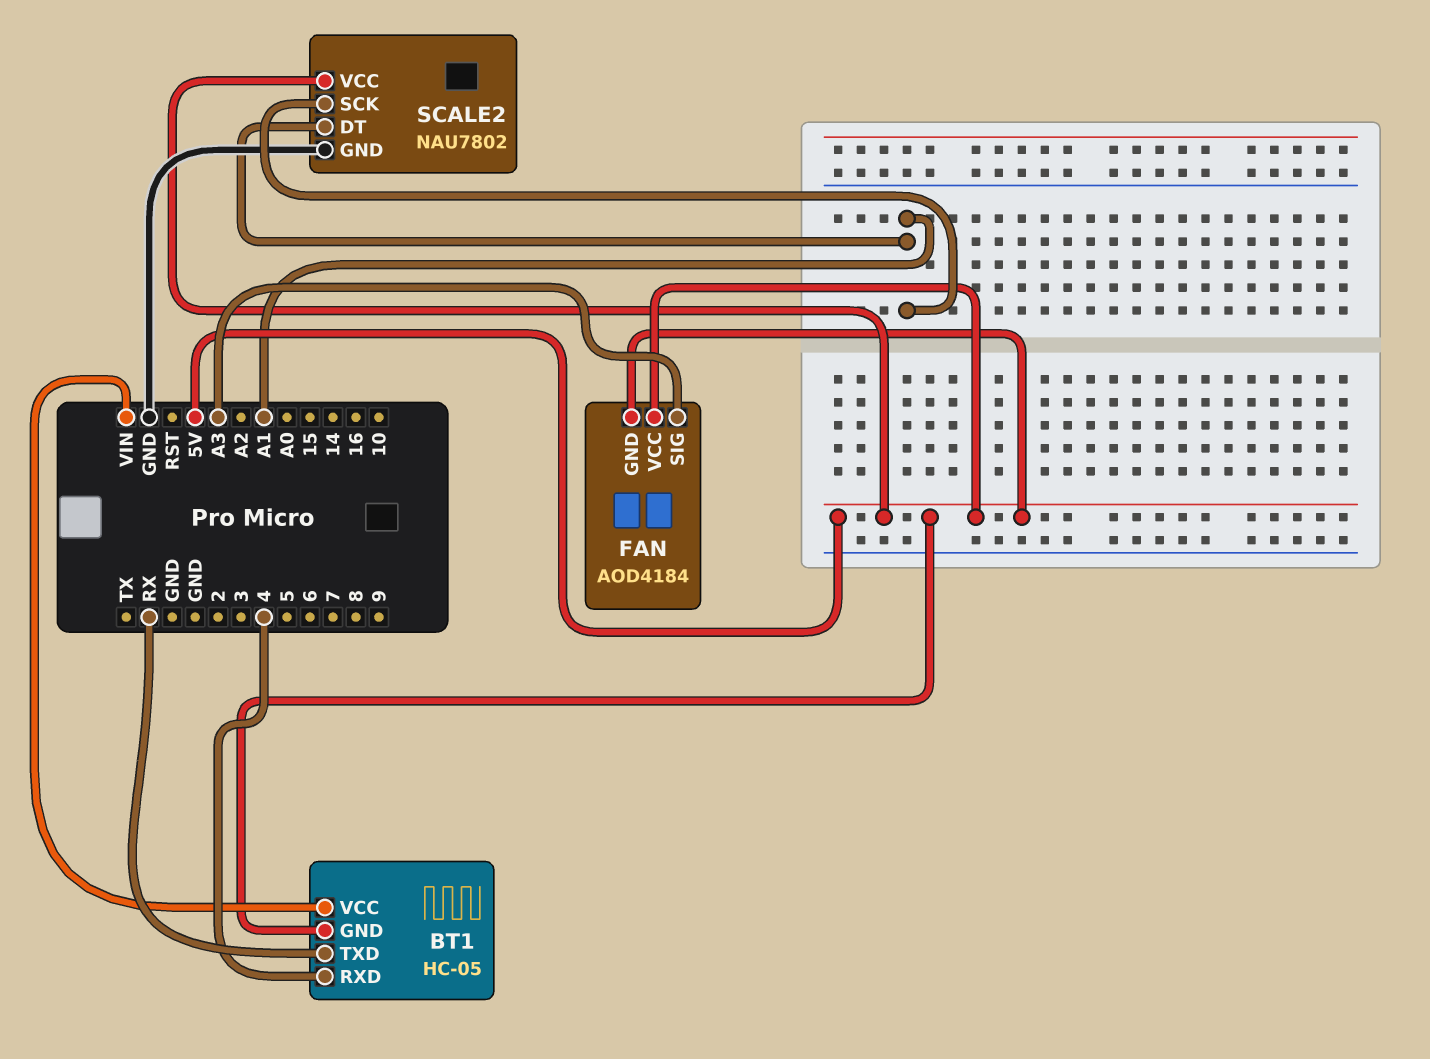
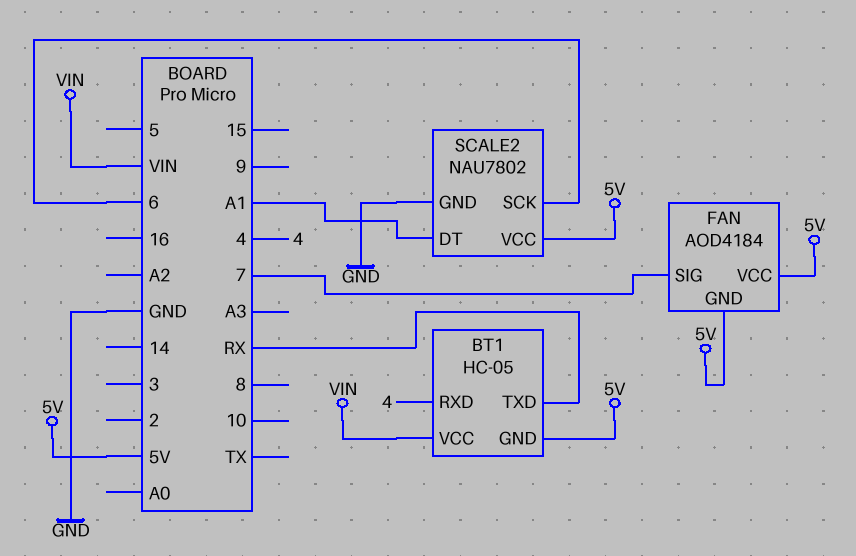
FAN pin SIG: A3 -> 7
SCALE2 pin SCK: A1 -> 6

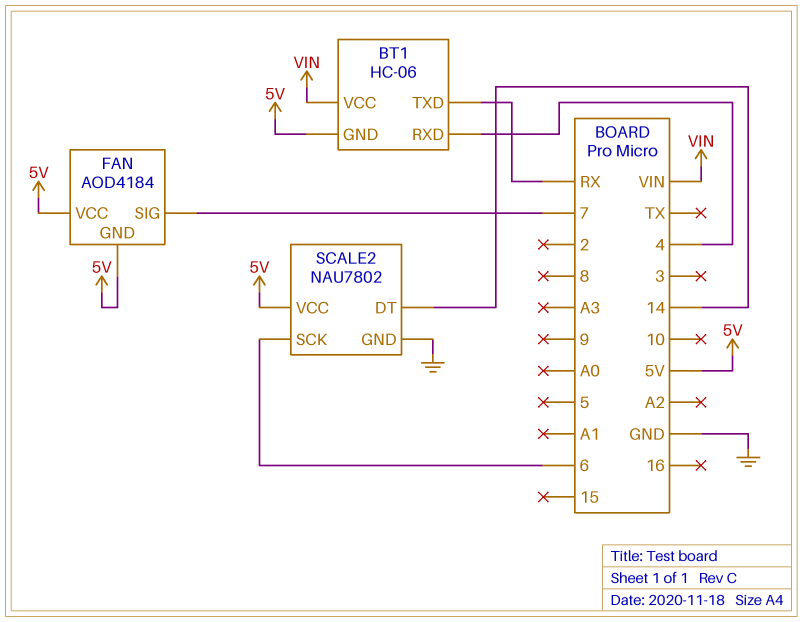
BT1: HC-05 -> HC-06
SCALE2 pin DT: A1 -> 14

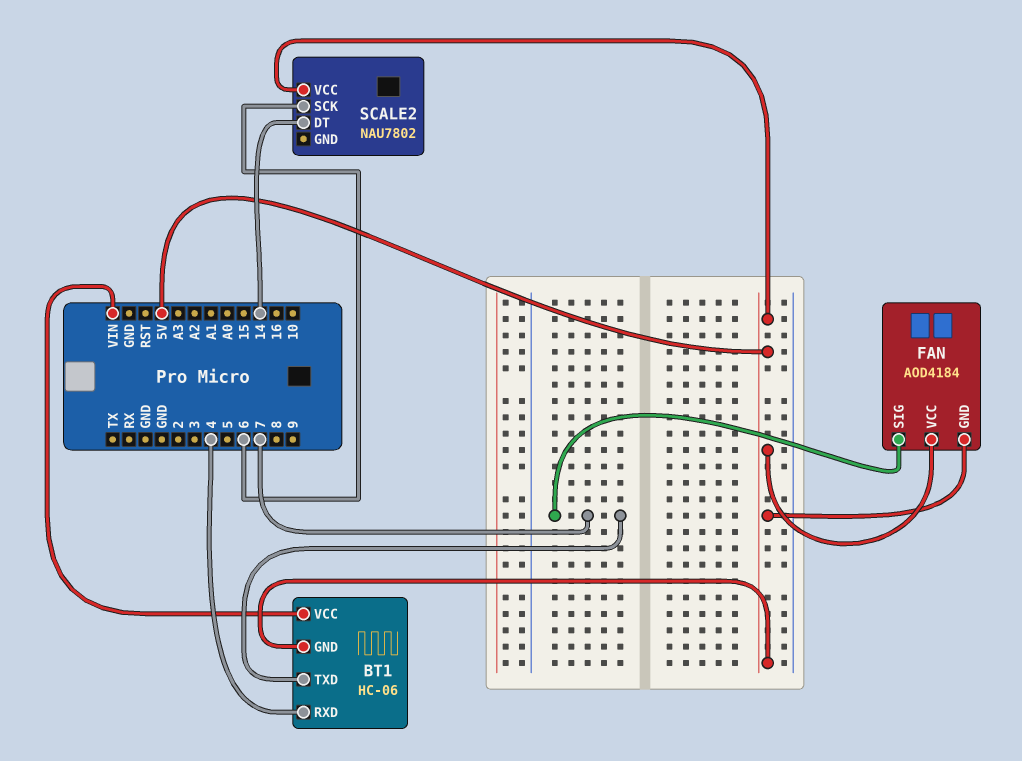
BT1 pin TXD: RX -> 7
SCALE2 pin GND: GND -> none

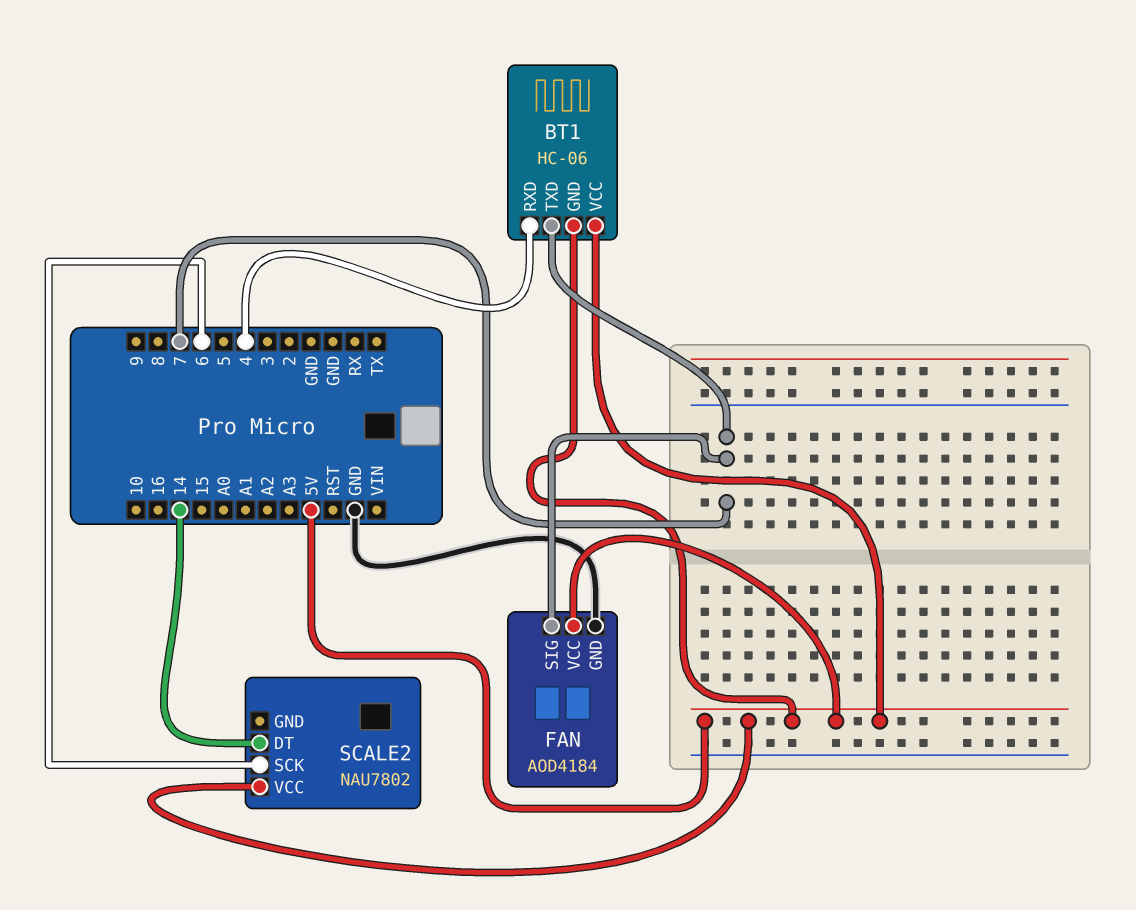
BT1 pin VCC: VIN -> 5V
FAN pin GND: 5V -> GND

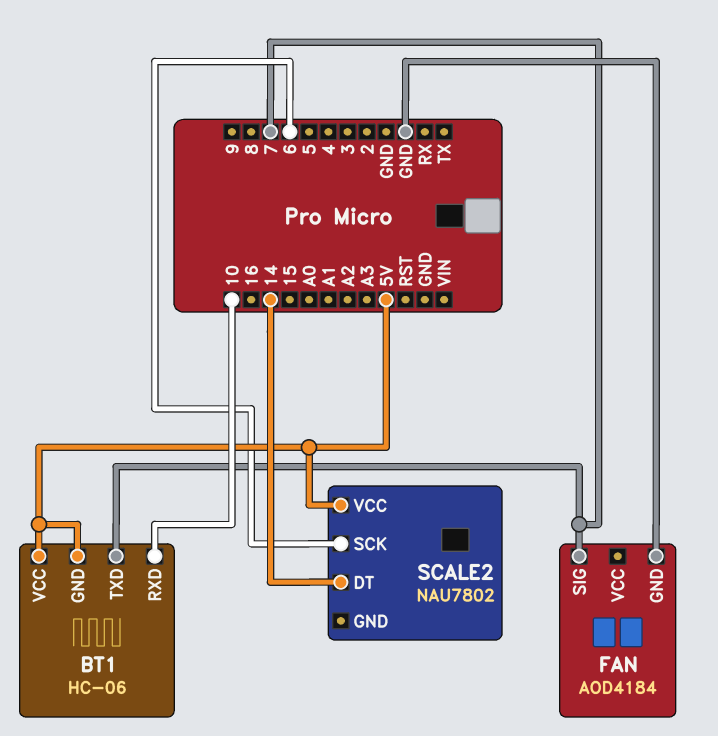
BT1 pin RXD: 4 -> 10
FAN pin VCC: 5V -> none

